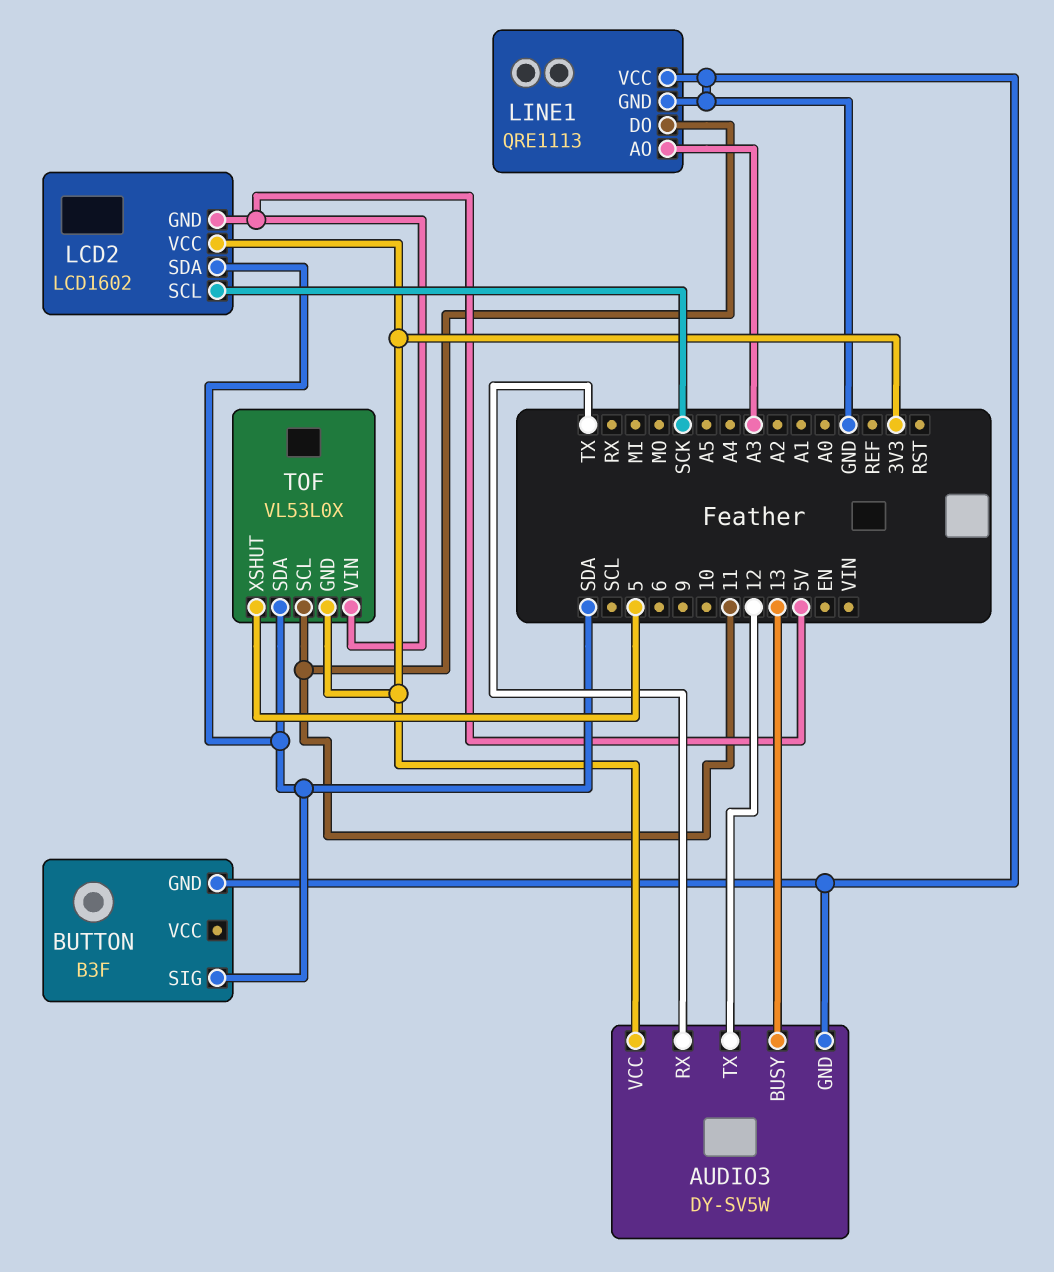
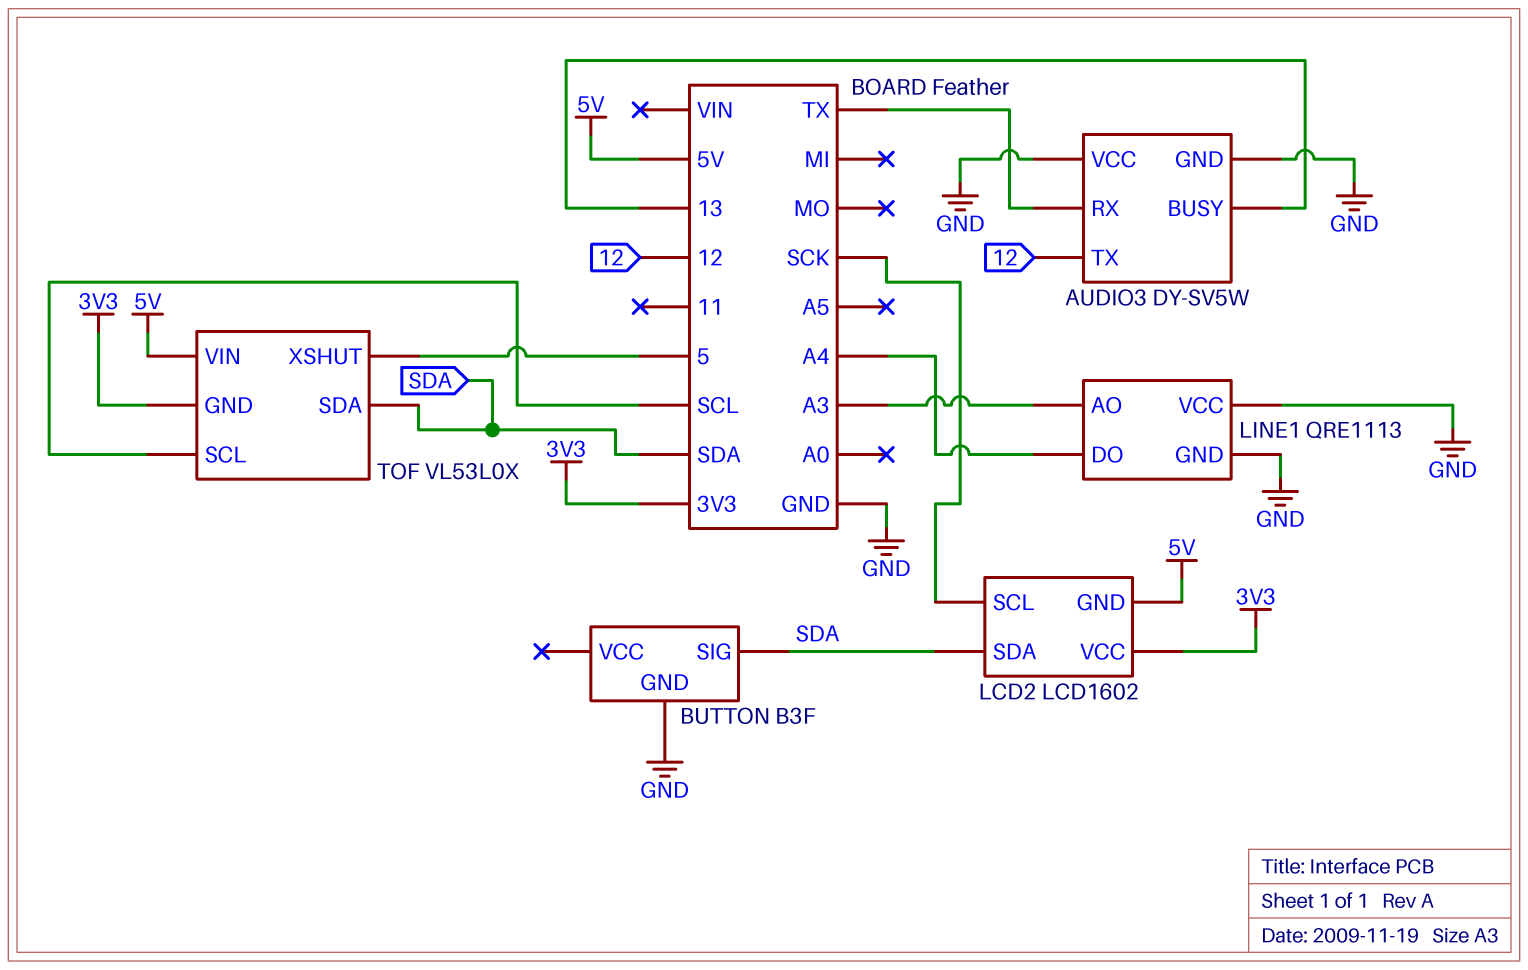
AUDIO3 pin VCC: 3V3 -> GND
LINE1 pin DO: 11 -> A4
TOF pin SCL: 11 -> SCL

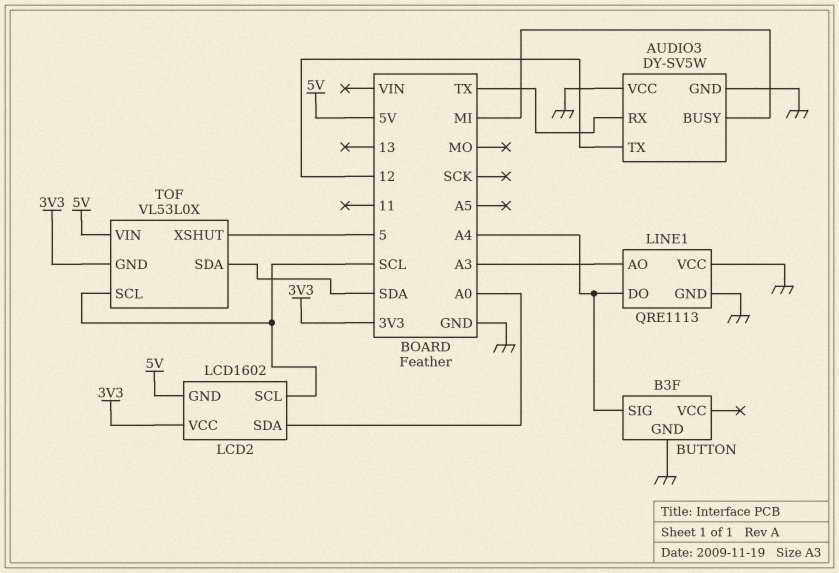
AUDIO3 pin BUSY: 13 -> MI
BUTTON pin SIG: SDA -> A4
LCD2 pin SCL: SCK -> SCL
LCD2 pin SDA: SDA -> A0

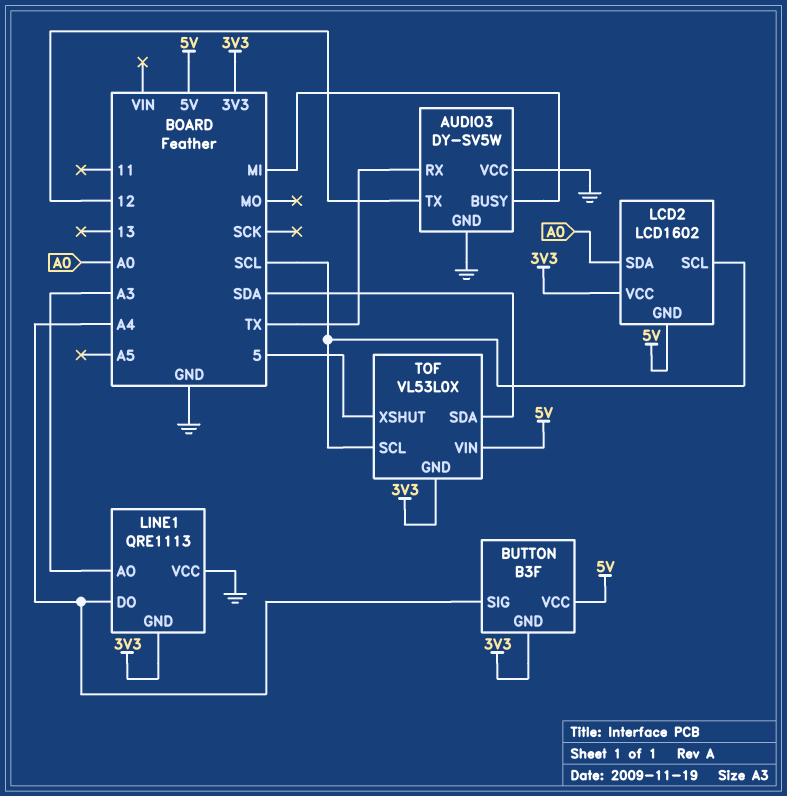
BUTTON pin GND: GND -> 3V3
BUTTON pin VCC: none -> 5V
LINE1 pin GND: GND -> 3V3

